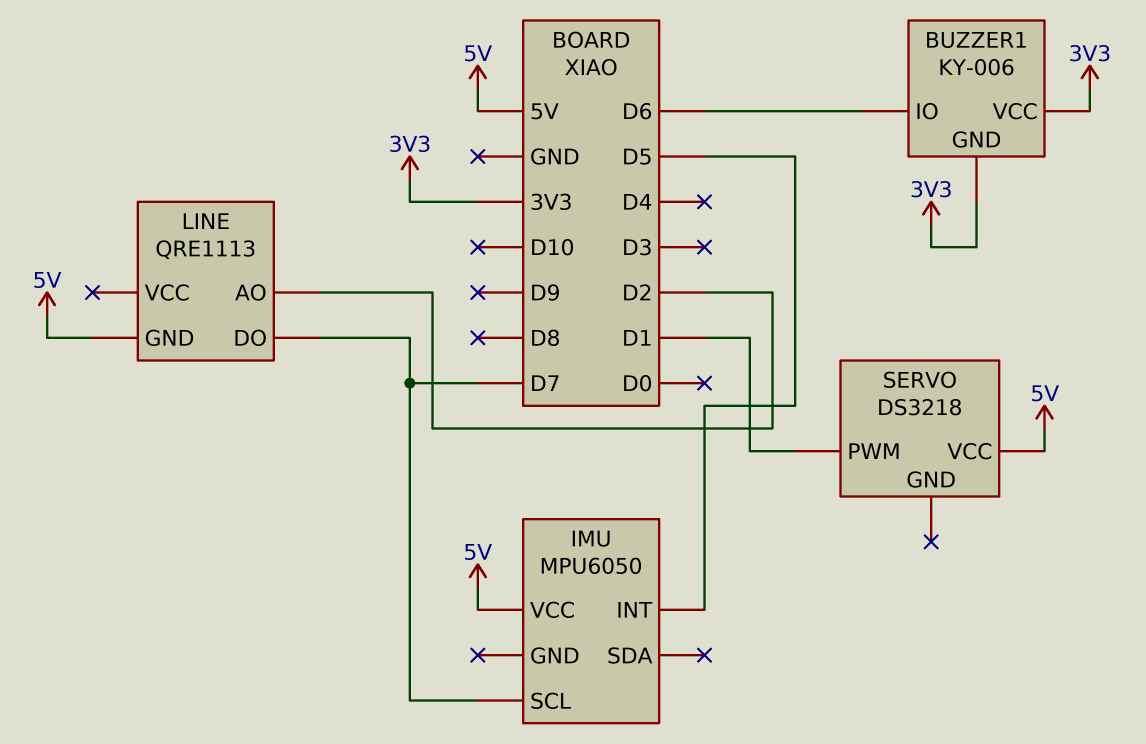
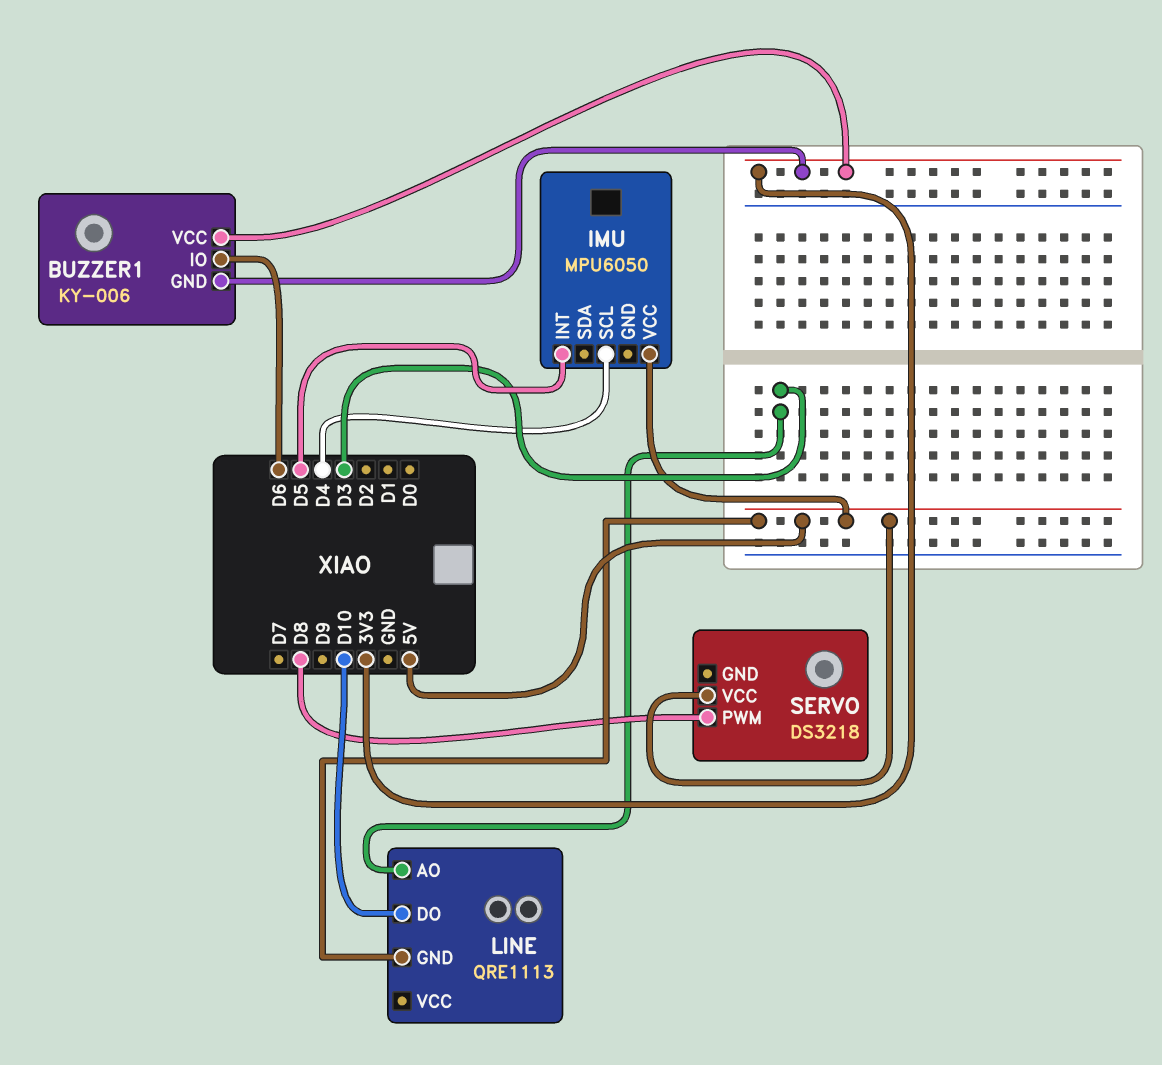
IMU pin SCL: D7 -> D4
LINE pin AO: D2 -> D3
LINE pin DO: D7 -> D10
SERVO pin PWM: D1 -> D8

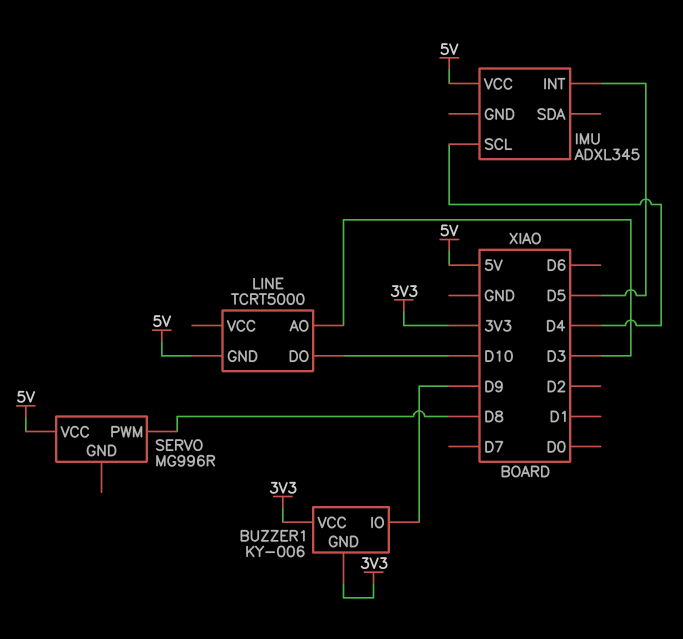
BUZZER1 pin IO: D6 -> D9
IMU: MPU6050 -> ADXL345
LINE: QRE1113 -> TCRT5000
SERVO: DS3218 -> MG996R

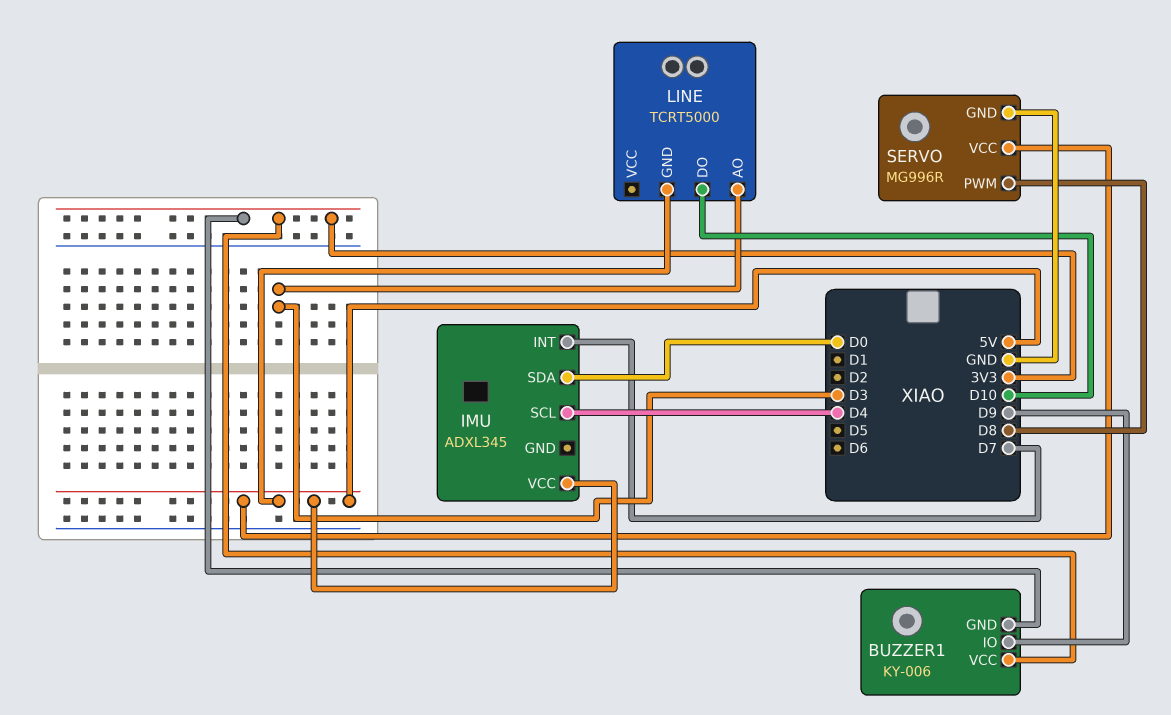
IMU pin INT: D5 -> D7
IMU pin SDA: none -> D0
SERVO pin GND: none -> GND

